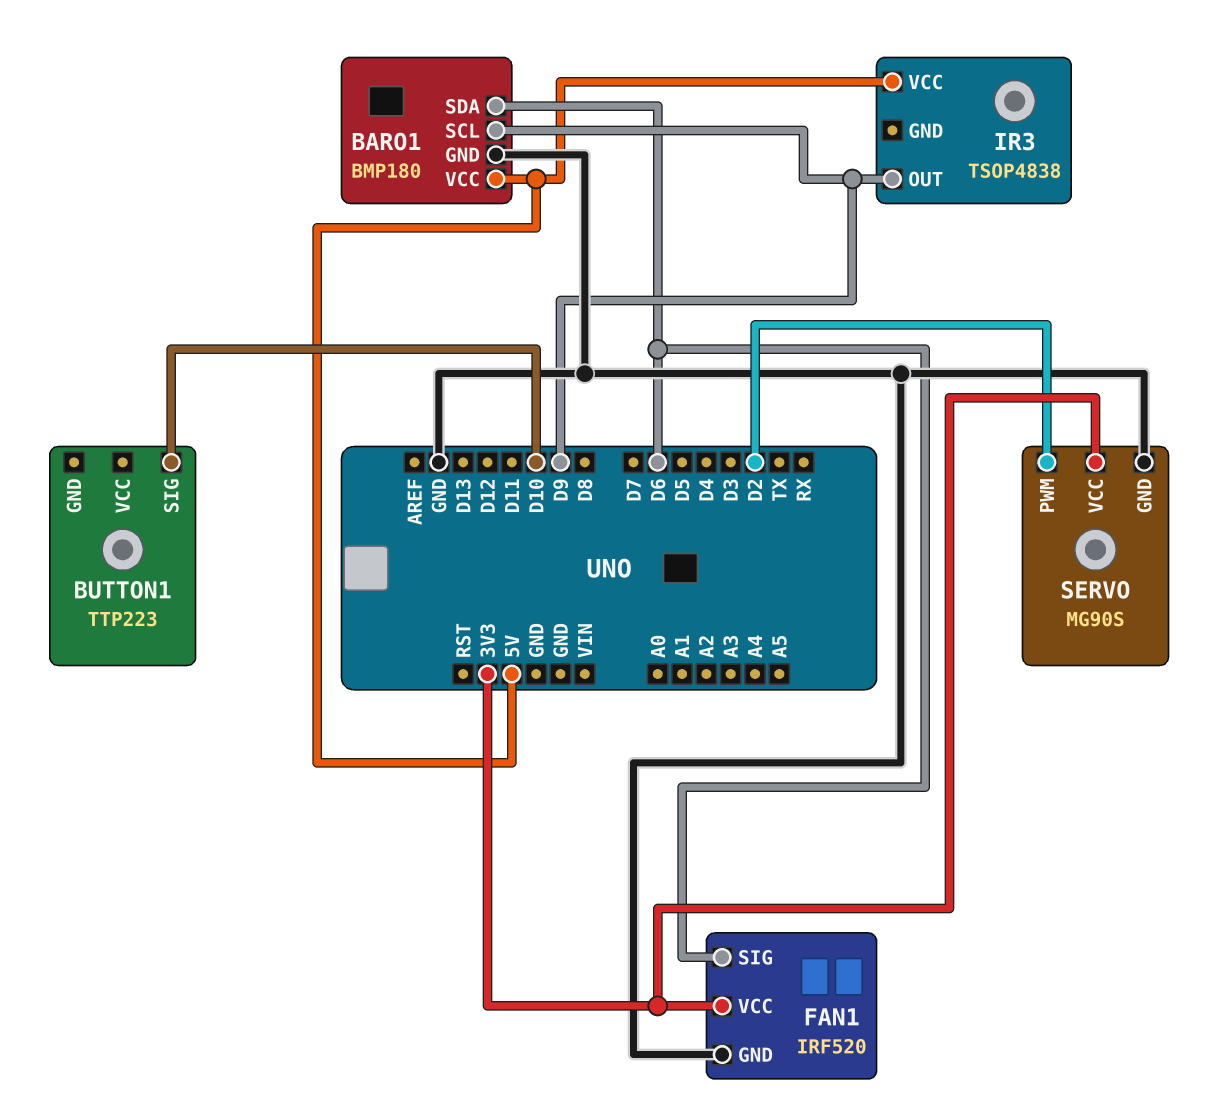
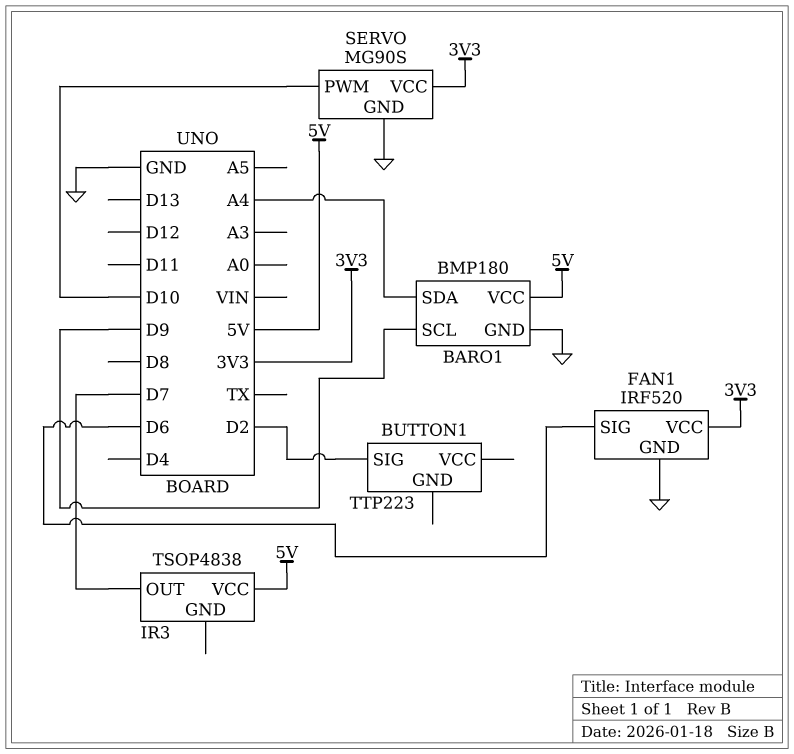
BARO1 pin SDA: D6 -> A4
BUTTON1 pin SIG: D10 -> D2
IR3 pin OUT: D9 -> D7
SERVO pin PWM: D2 -> D10

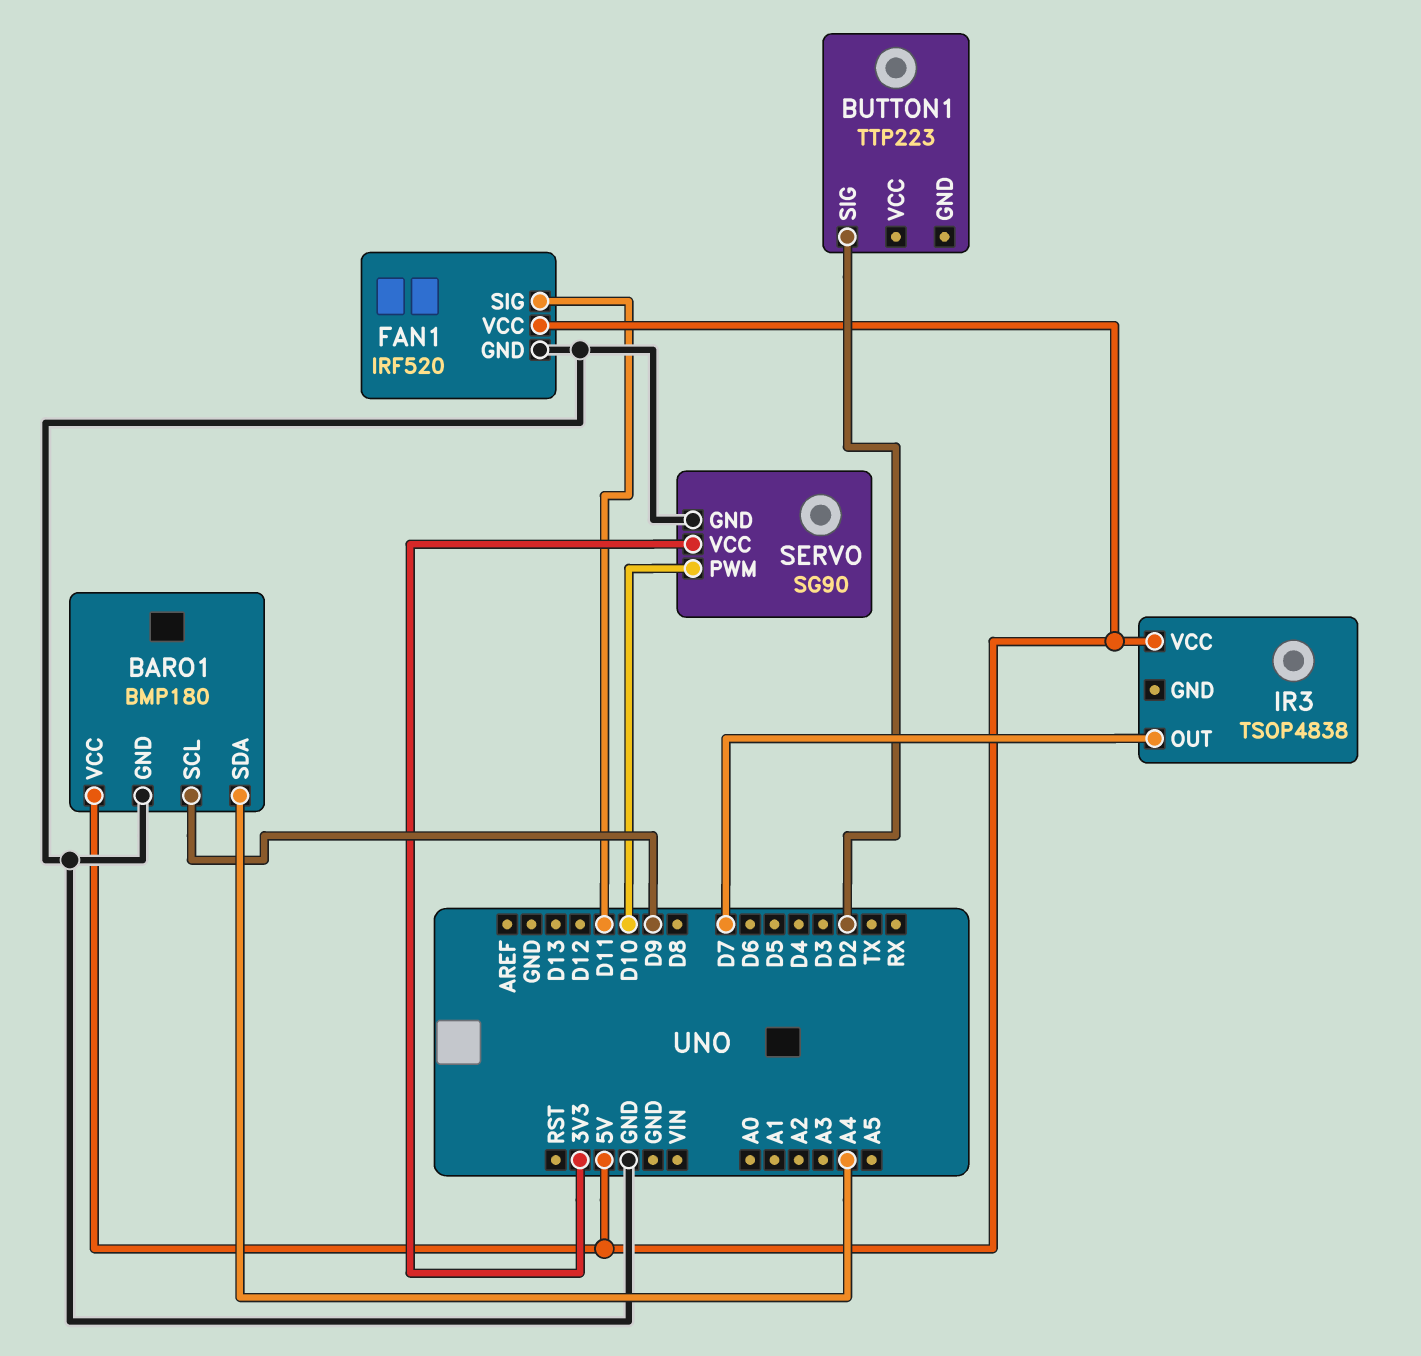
FAN1 pin SIG: D6 -> D11
FAN1 pin VCC: 3V3 -> 5V
SERVO: MG90S -> SG90

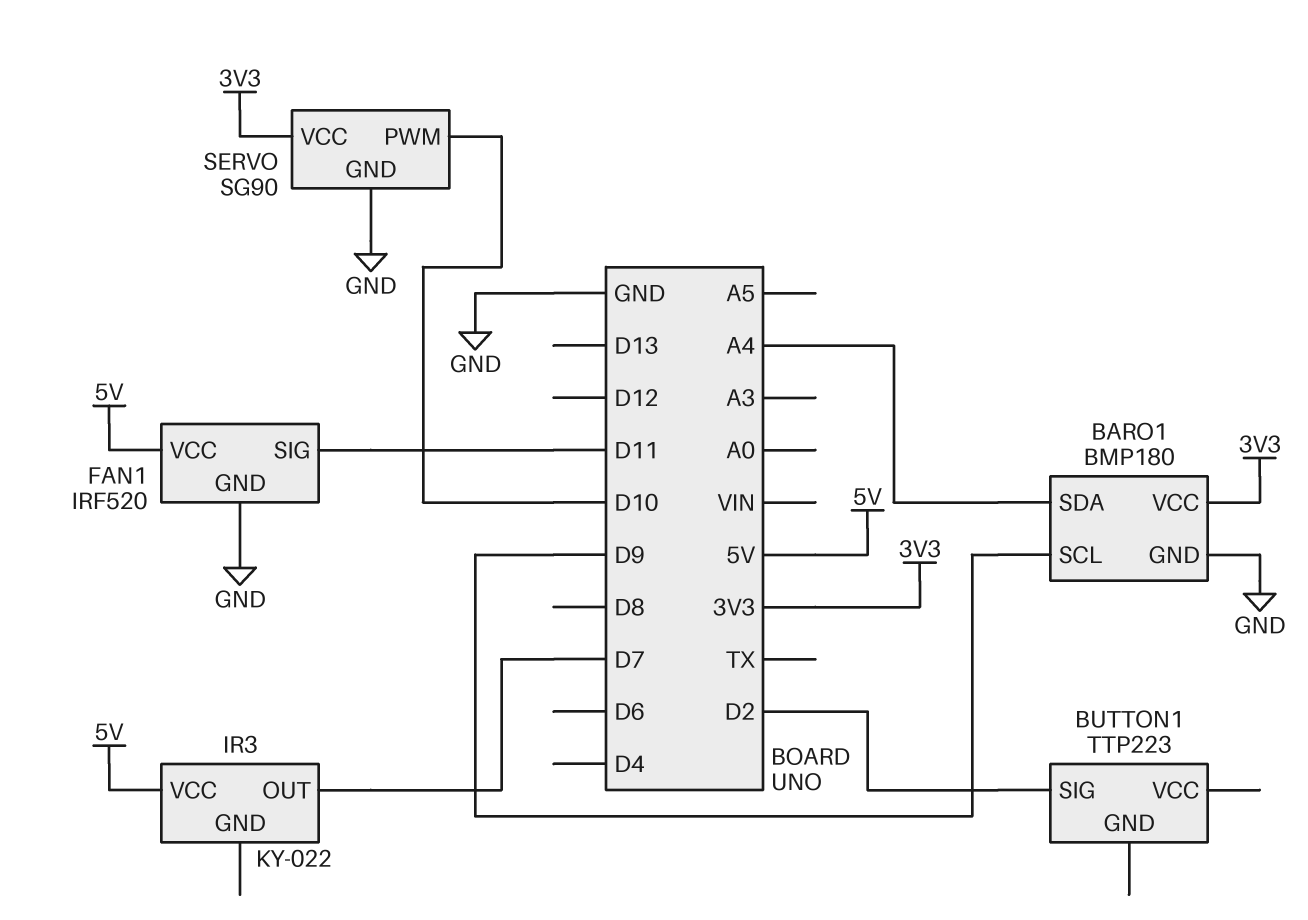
BARO1 pin VCC: 5V -> 3V3
IR3: TSOP4838 -> KY-022

